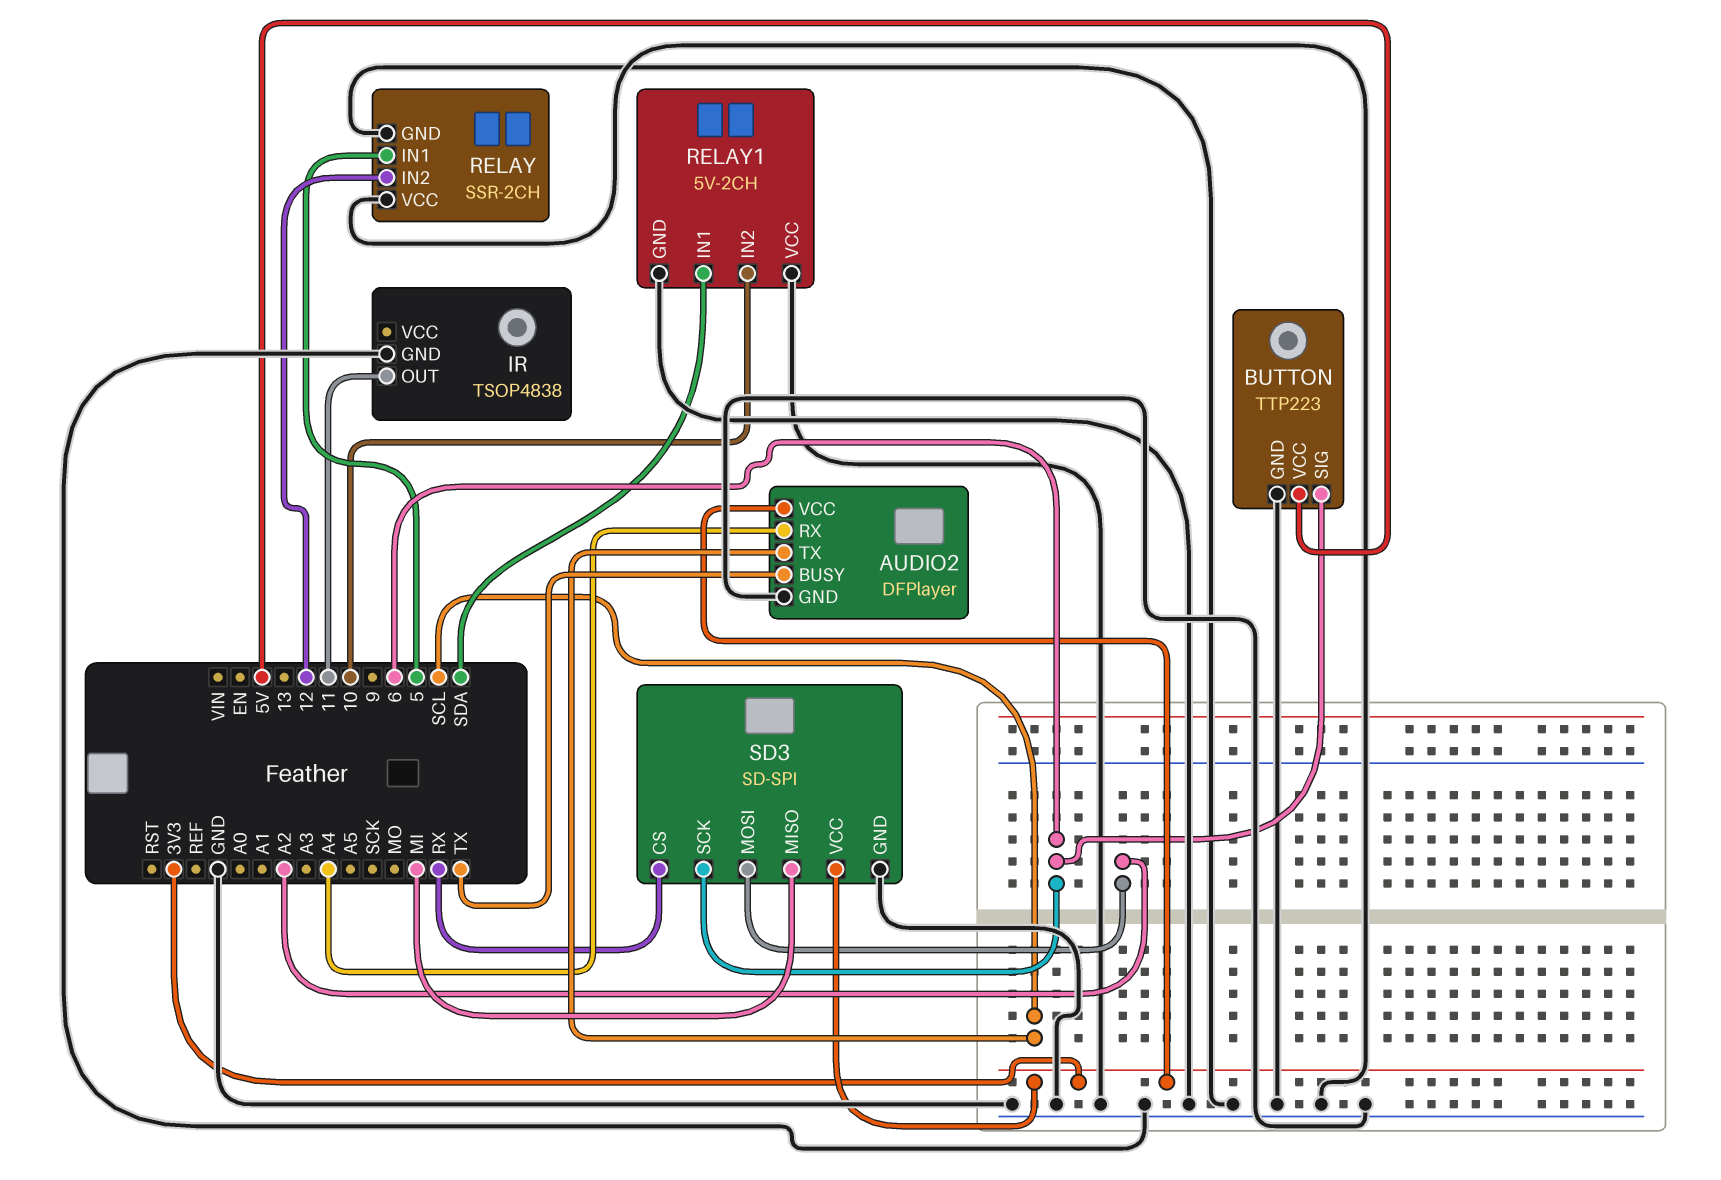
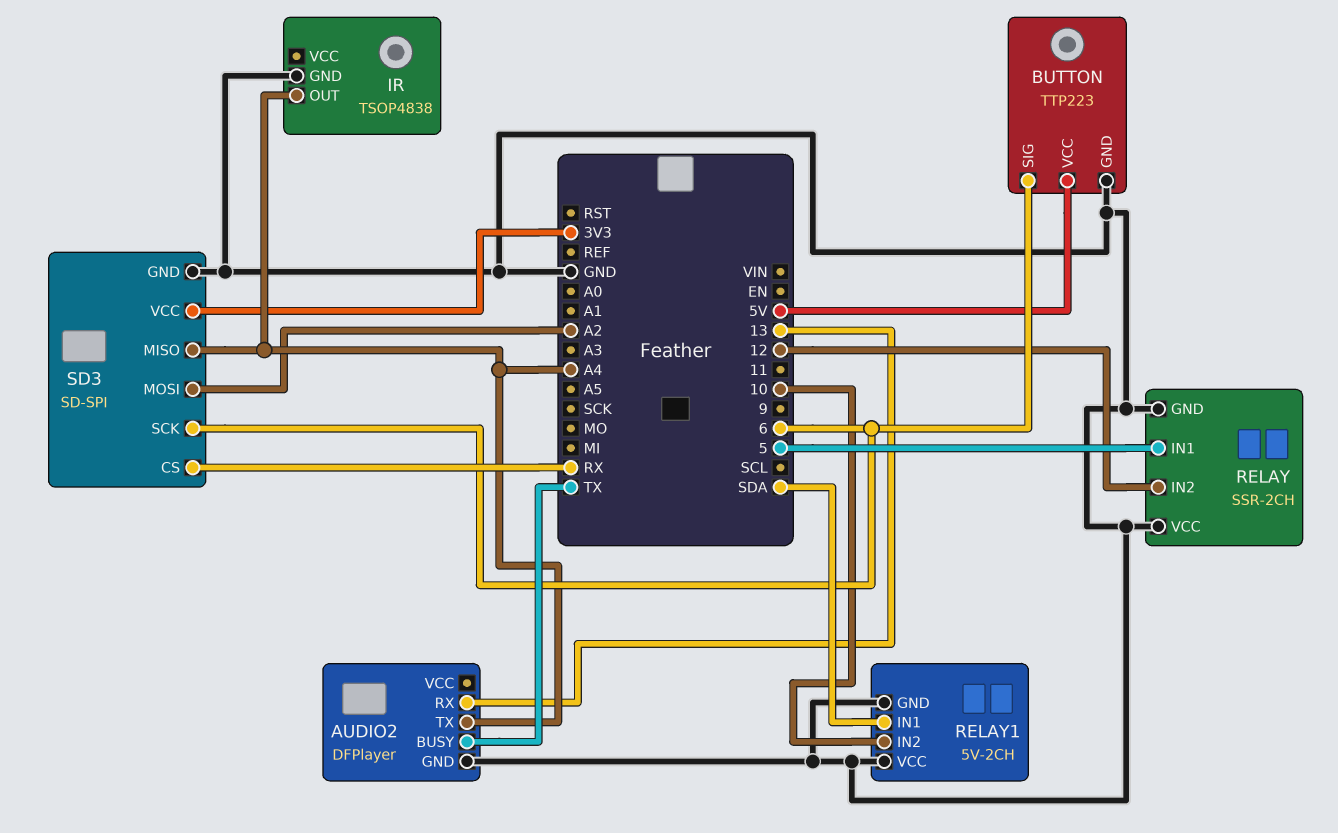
AUDIO2 pin RX: A4 -> 13
AUDIO2 pin TX: SCL -> A4
AUDIO2 pin VCC: 3V3 -> none
IR pin OUT: 11 -> A4
SD3 pin MISO: MI -> A4

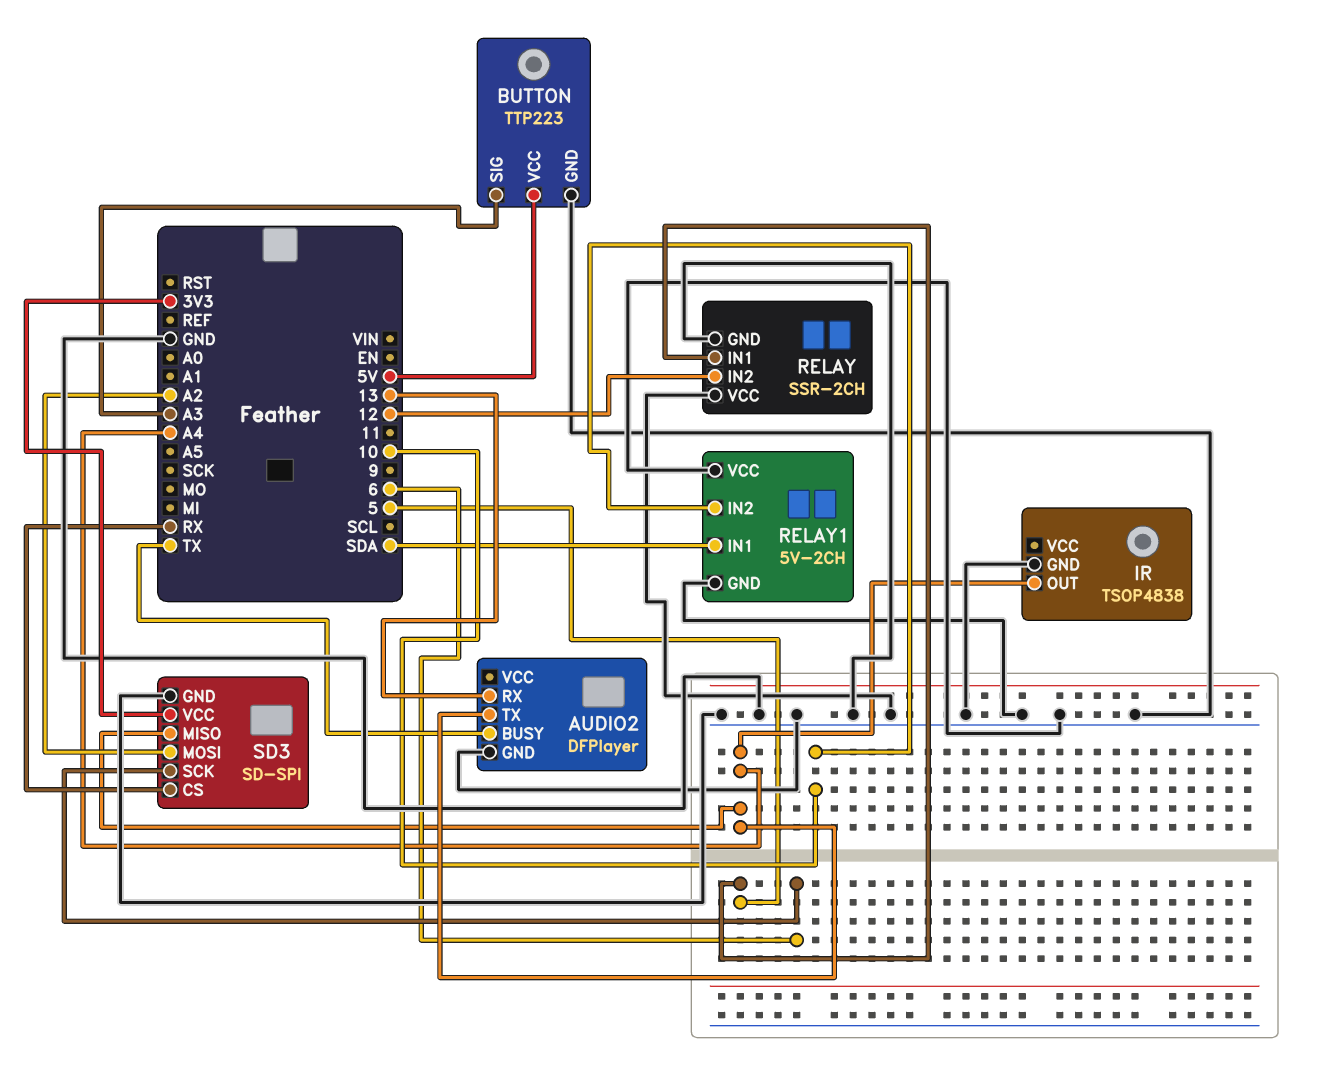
BUTTON pin SIG: 6 -> A3

